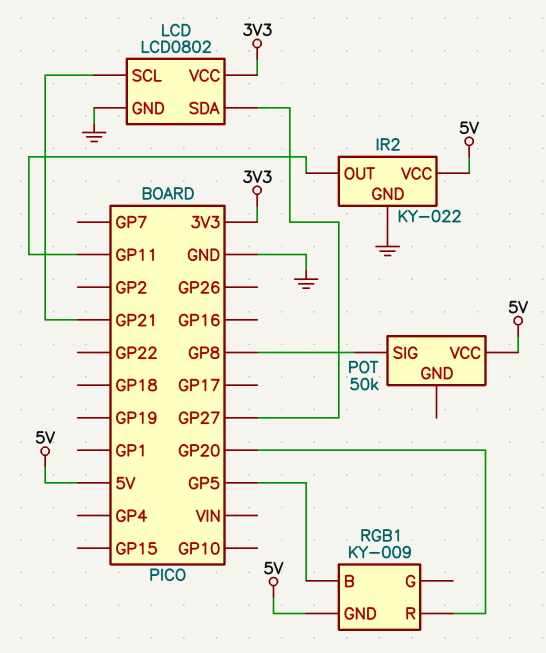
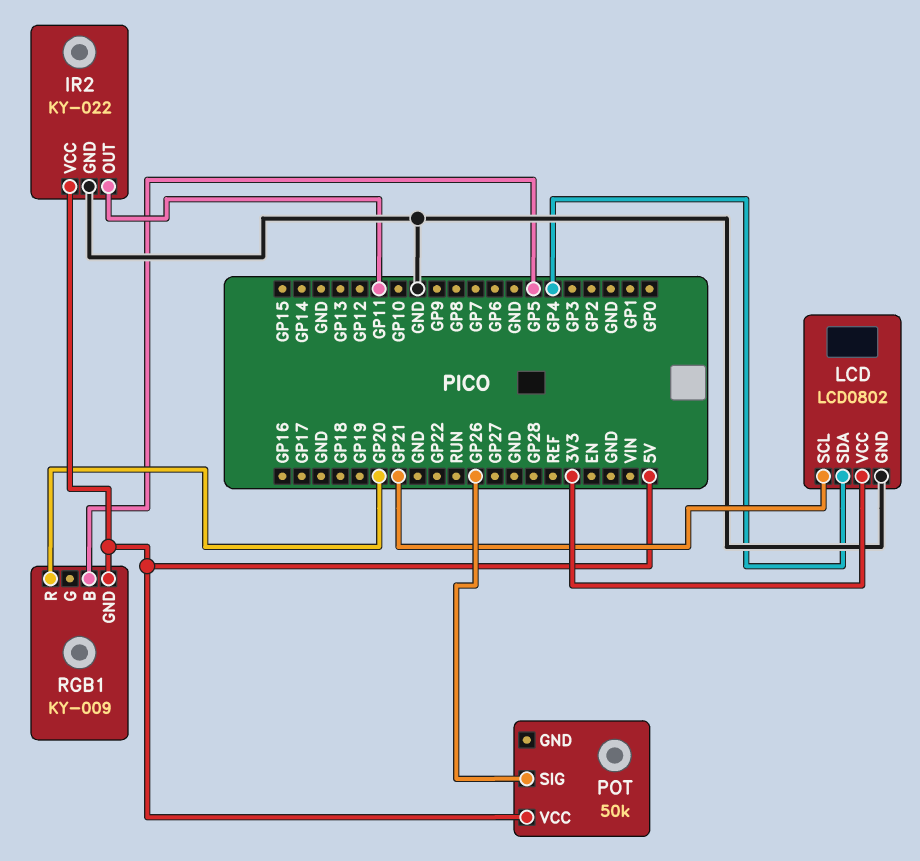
LCD pin SDA: GP27 -> GP4
POT pin SIG: GP8 -> GP26

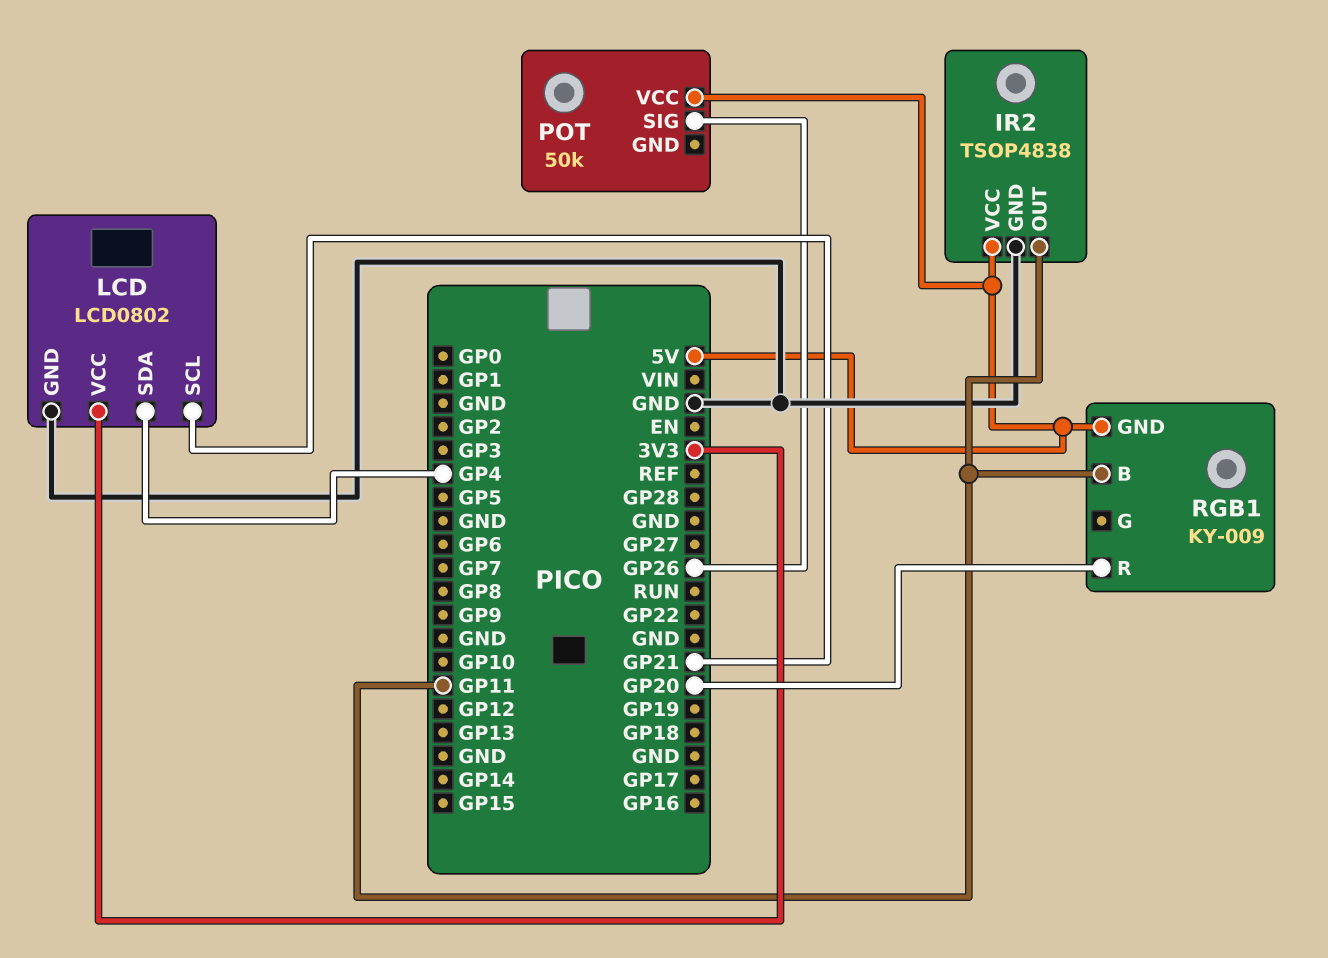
IR2: KY-022 -> TSOP4838
RGB1 pin B: GP5 -> GP11

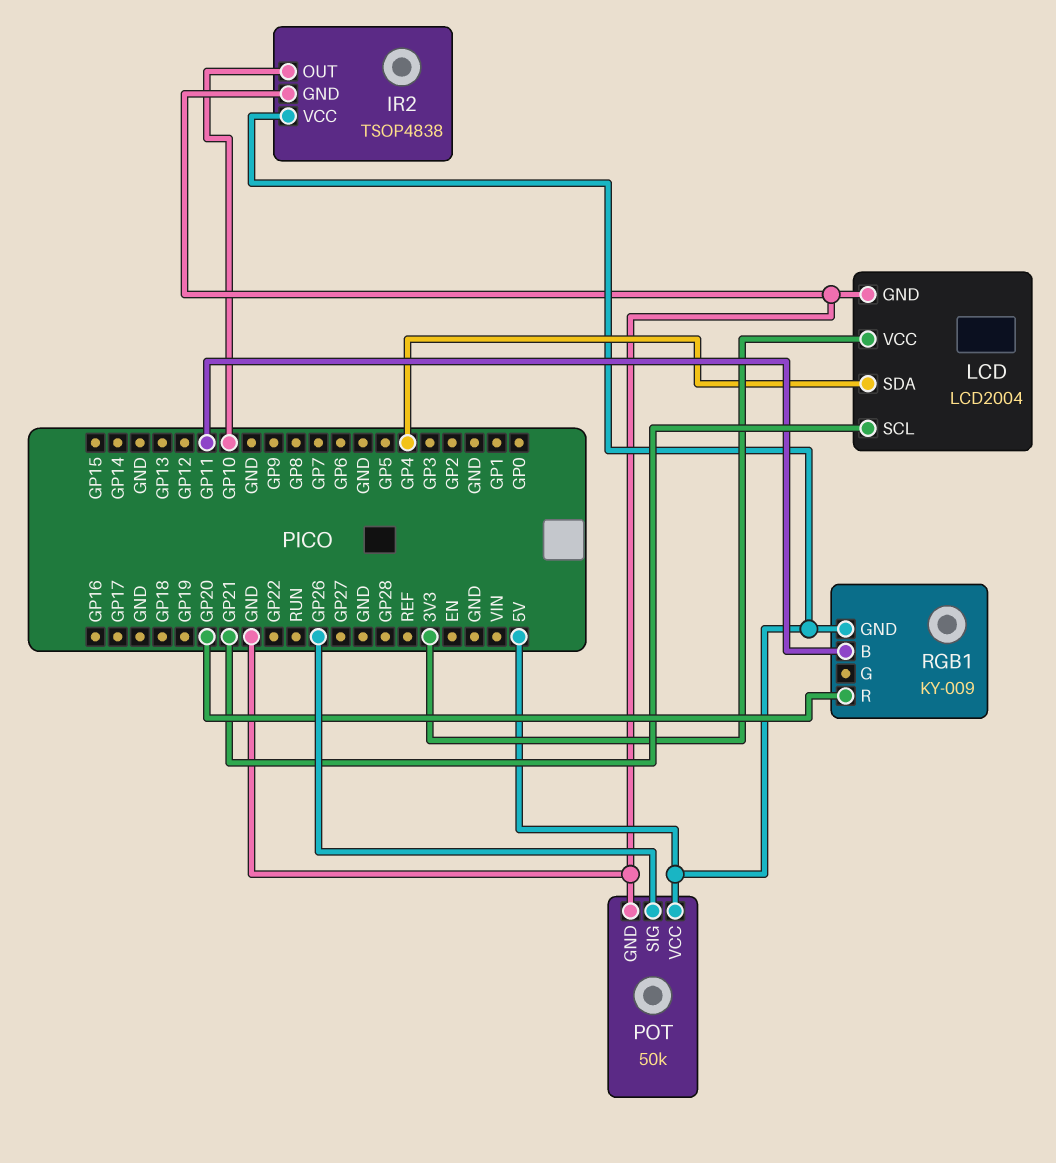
IR2 pin OUT: GP11 -> GP10
LCD: LCD0802 -> LCD2004
POT pin GND: none -> GND

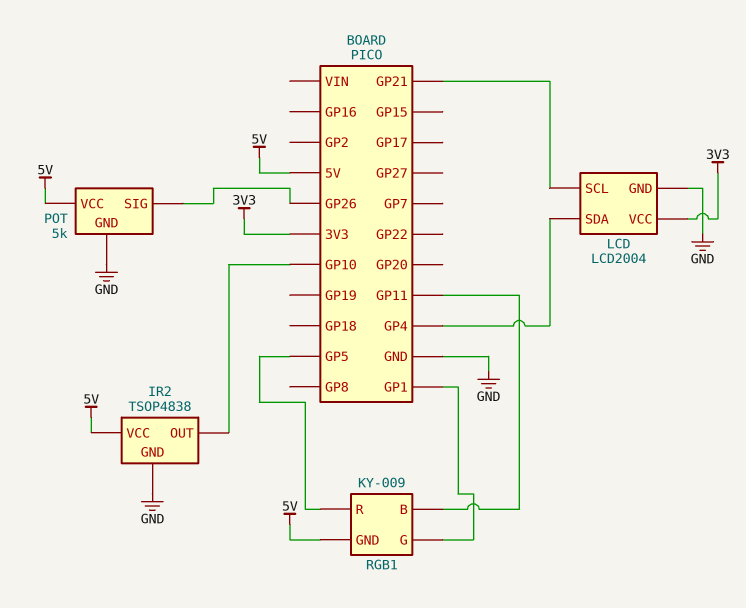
POT: 50k -> 5k
RGB1 pin G: none -> GP1
RGB1 pin R: GP20 -> GP5

